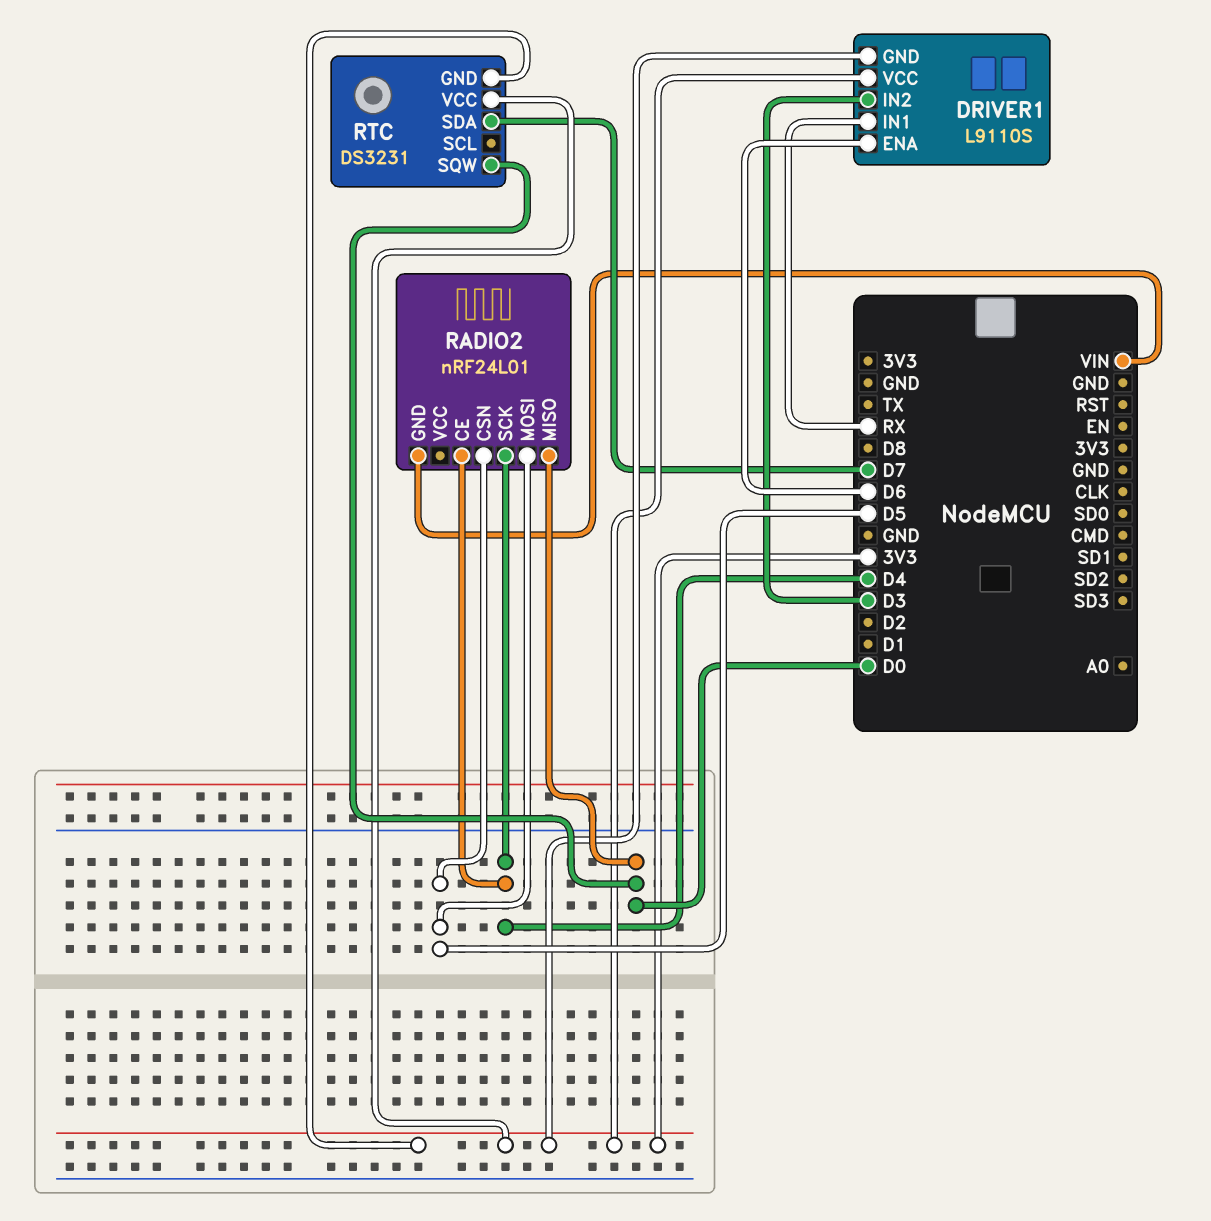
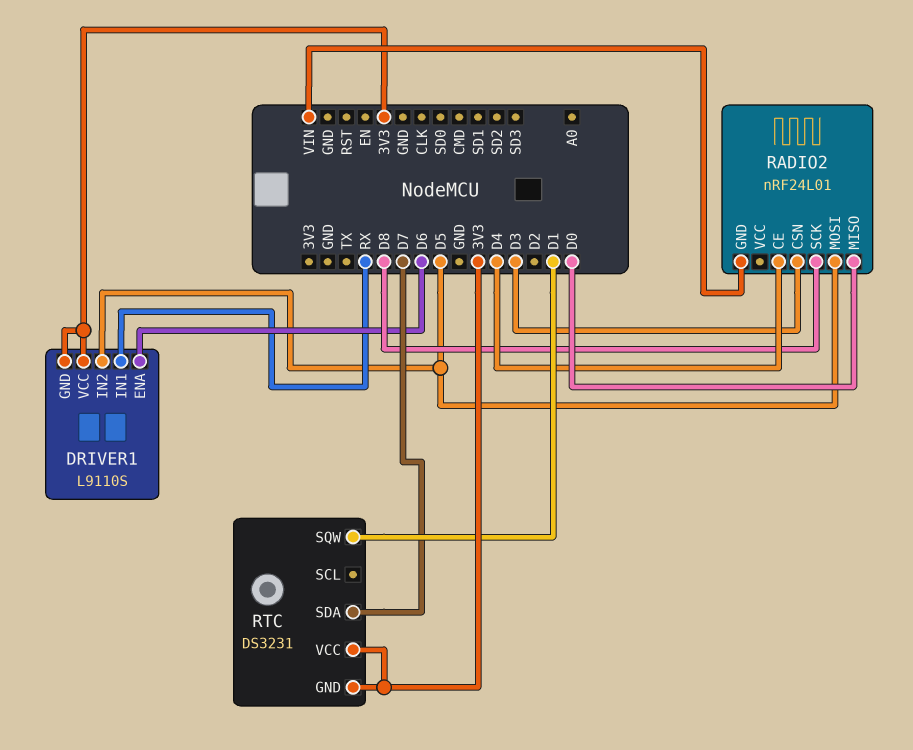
DRIVER1 pin IN2: D3 -> D5
RADIO2 pin CSN: D5 -> D3
RADIO2 pin SCK: D4 -> D8
RTC pin SQW: D0 -> D1

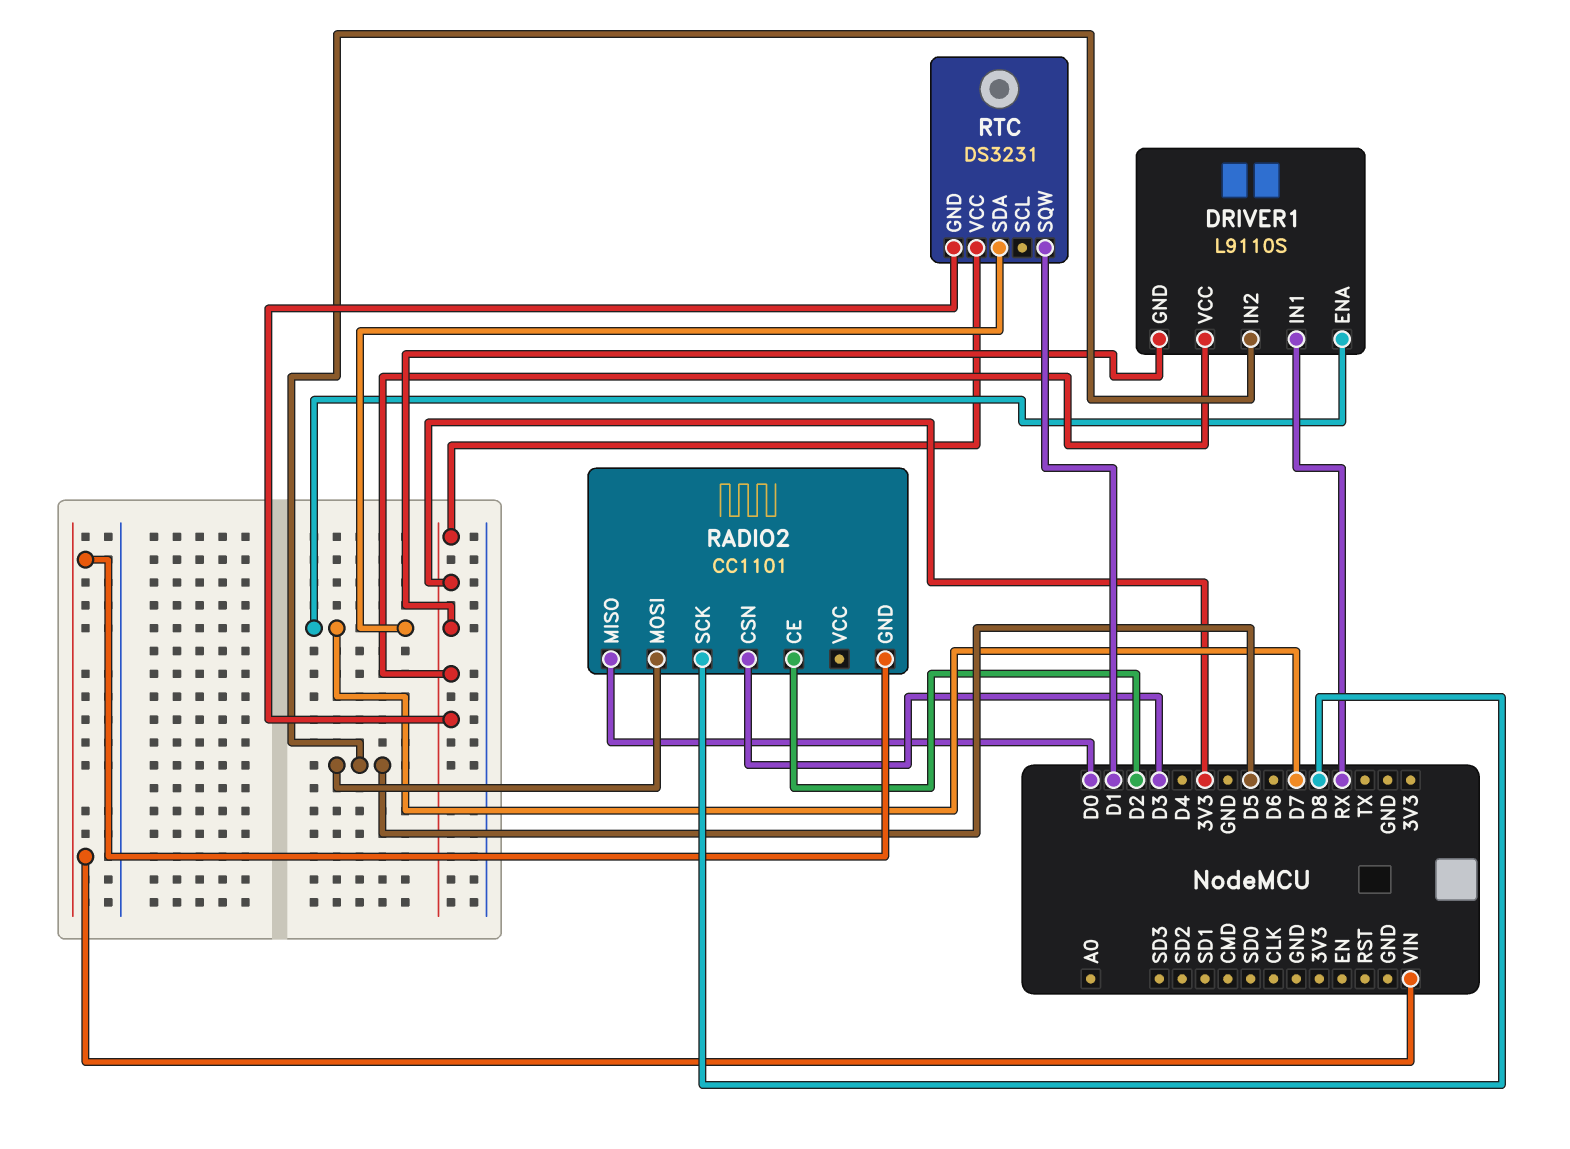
DRIVER1 pin ENA: D6 -> D7
RADIO2: nRF24L01 -> CC1101
RADIO2 pin CE: D4 -> D2

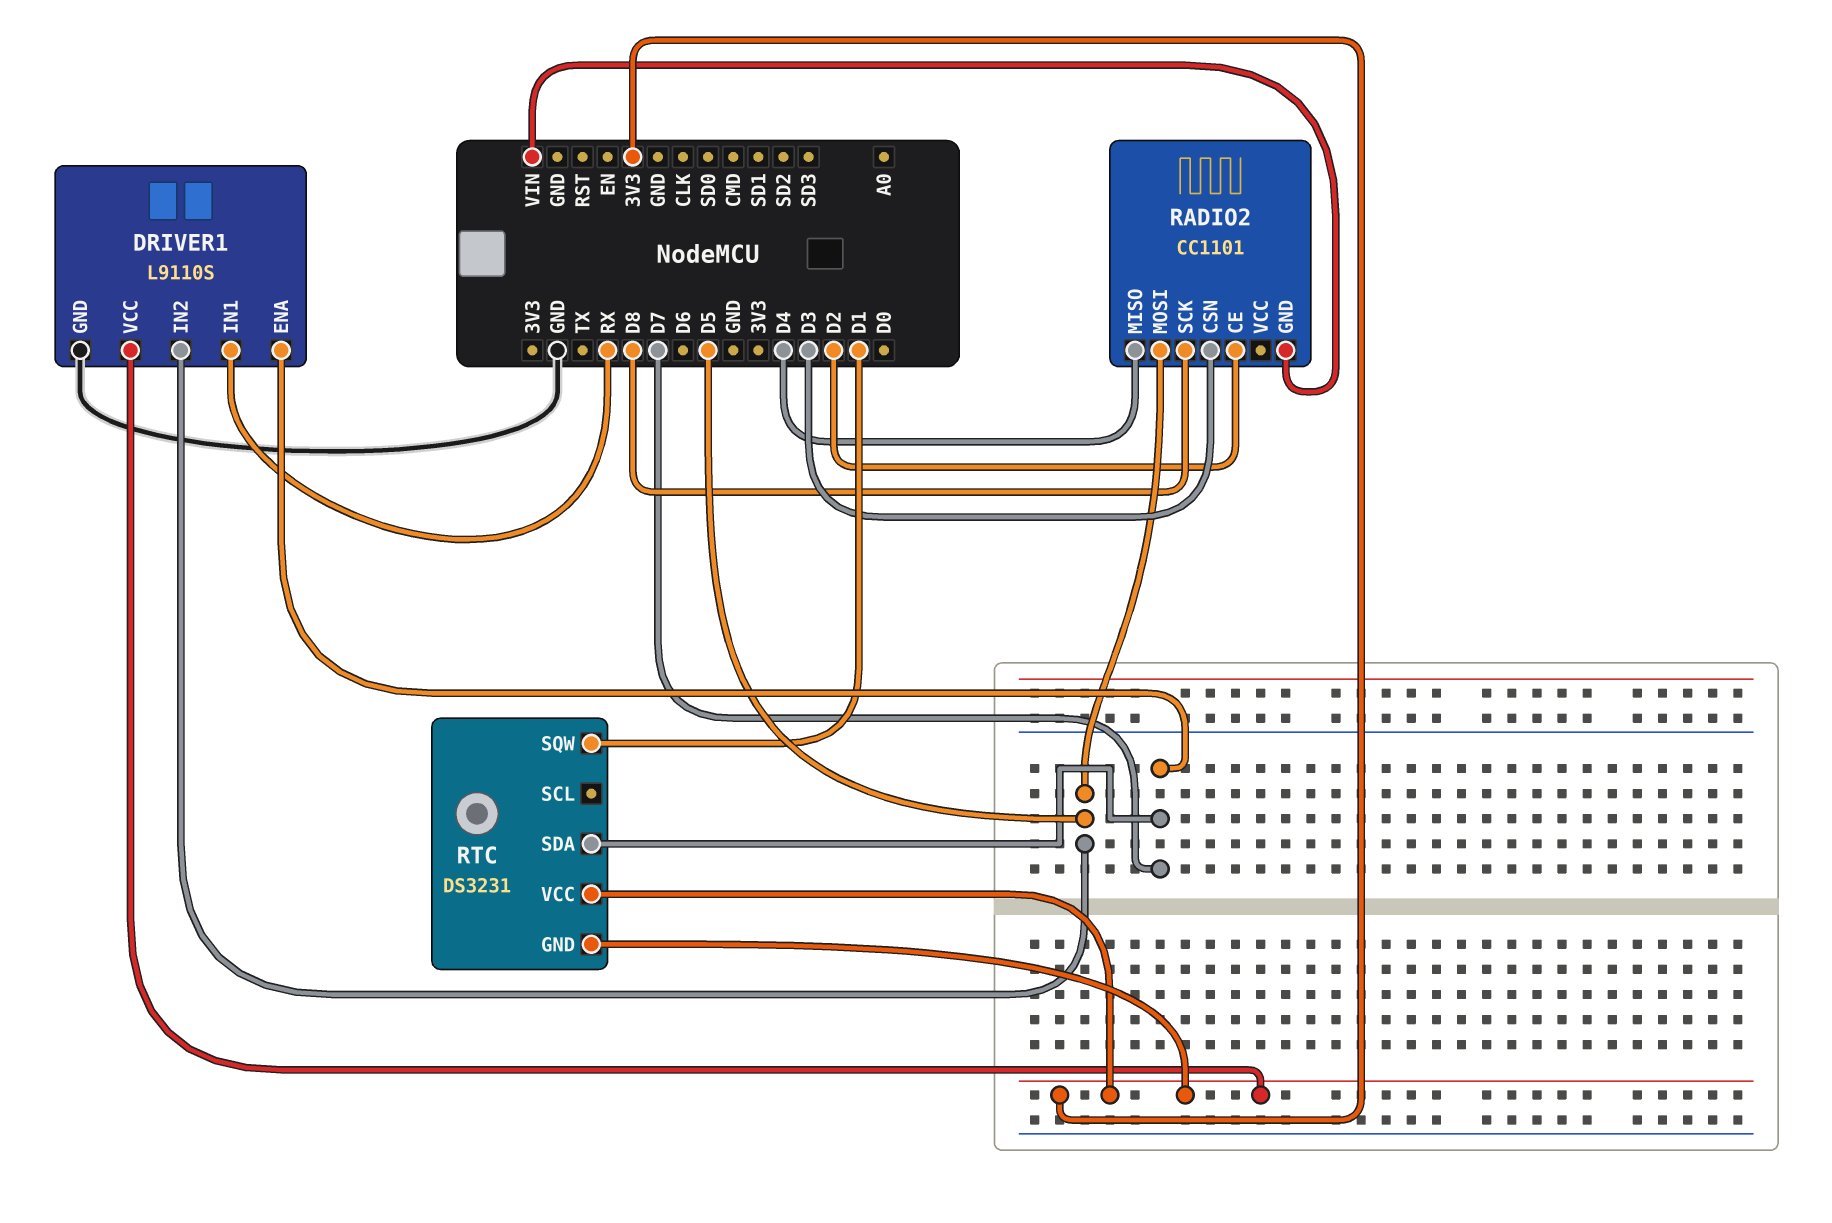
DRIVER1 pin GND: 3V3 -> GND
RADIO2 pin MISO: D0 -> D4

